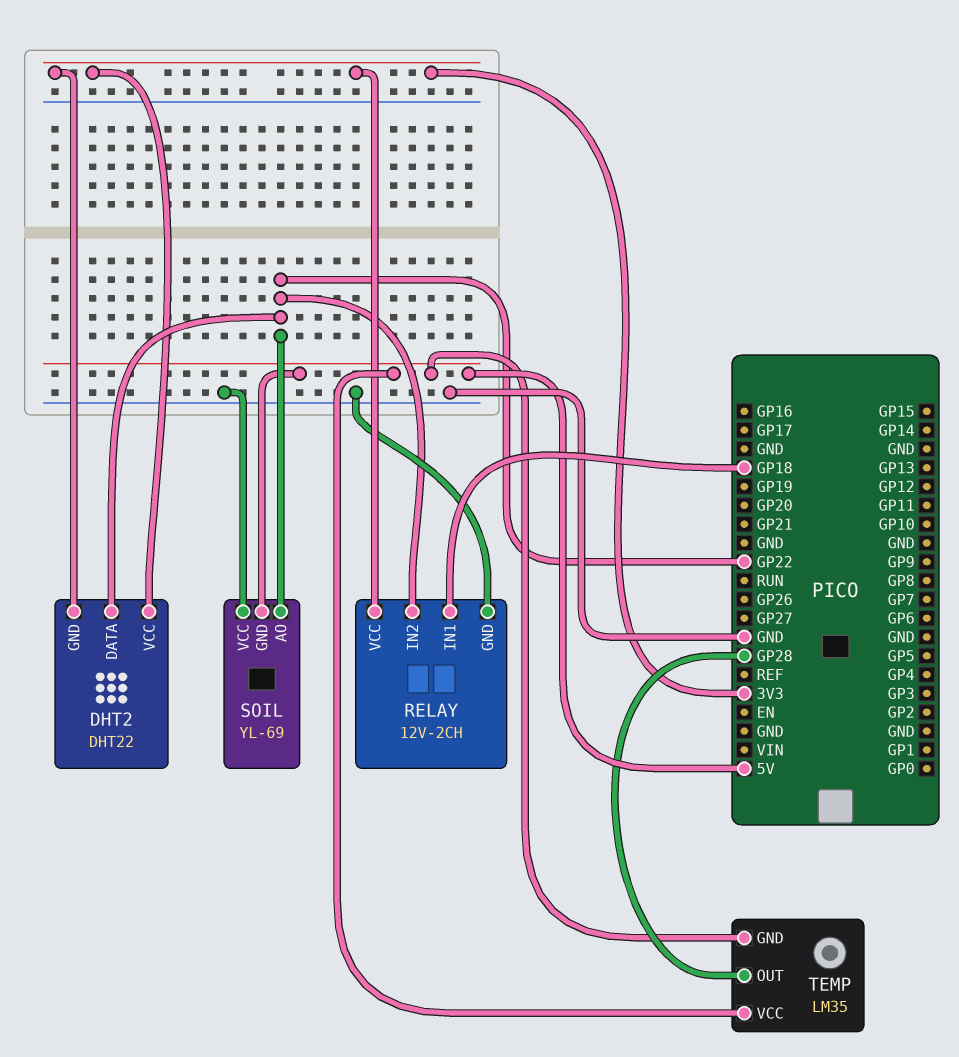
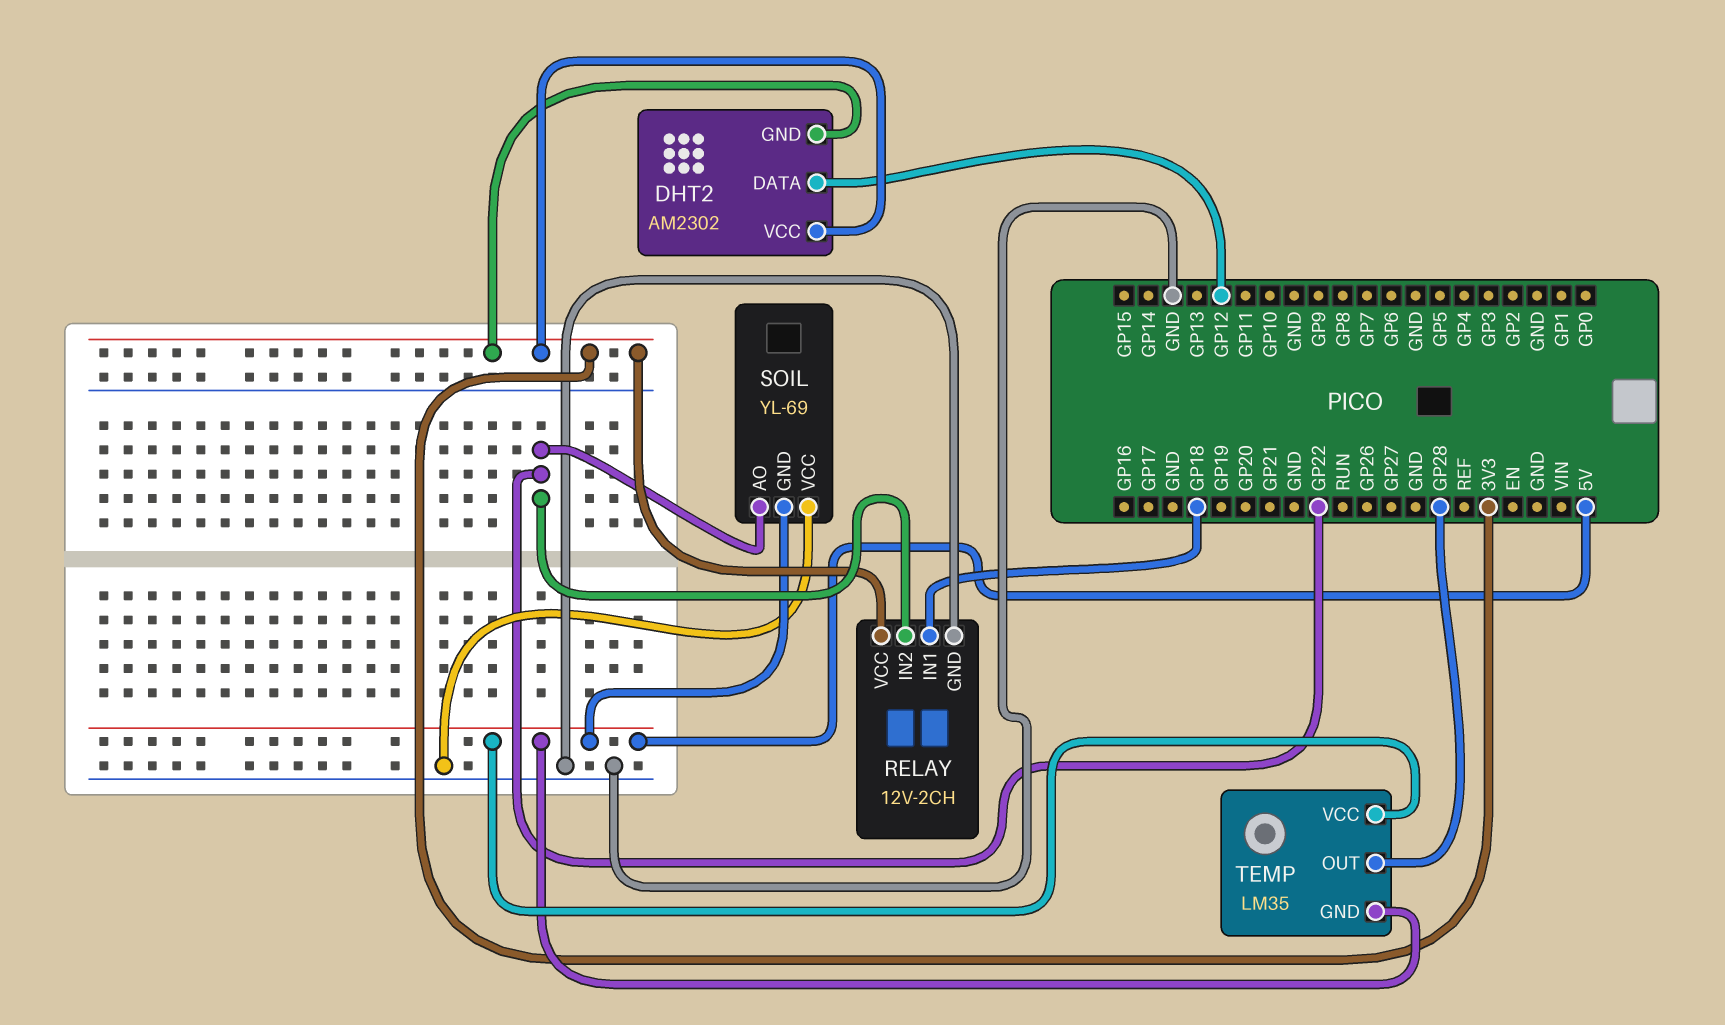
DHT2: DHT22 -> AM2302
DHT2 pin DATA: GP22 -> GP12

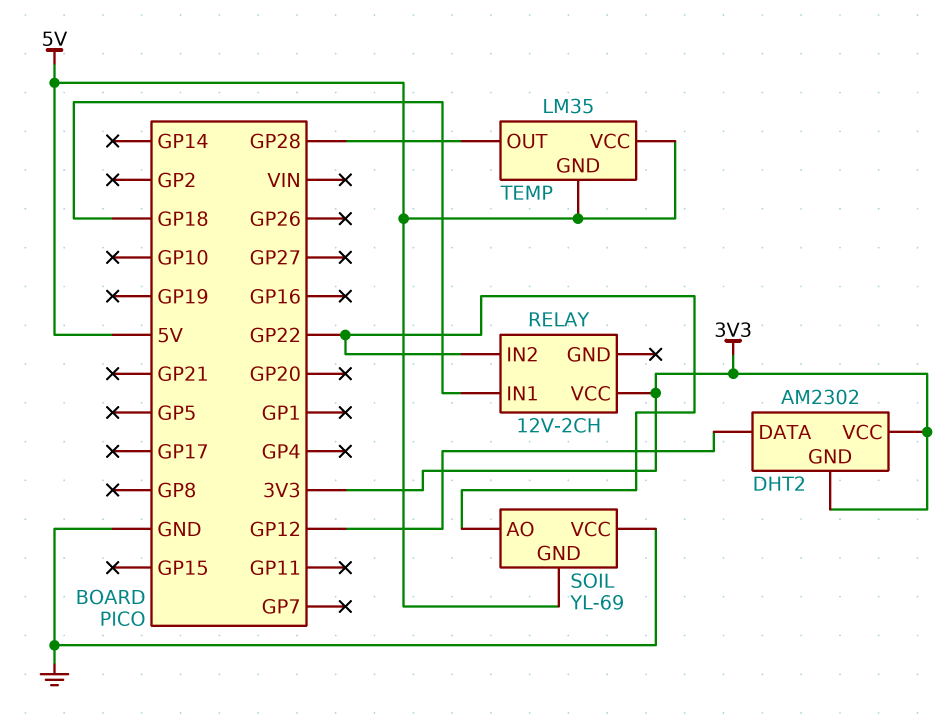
RELAY pin GND: GND -> none

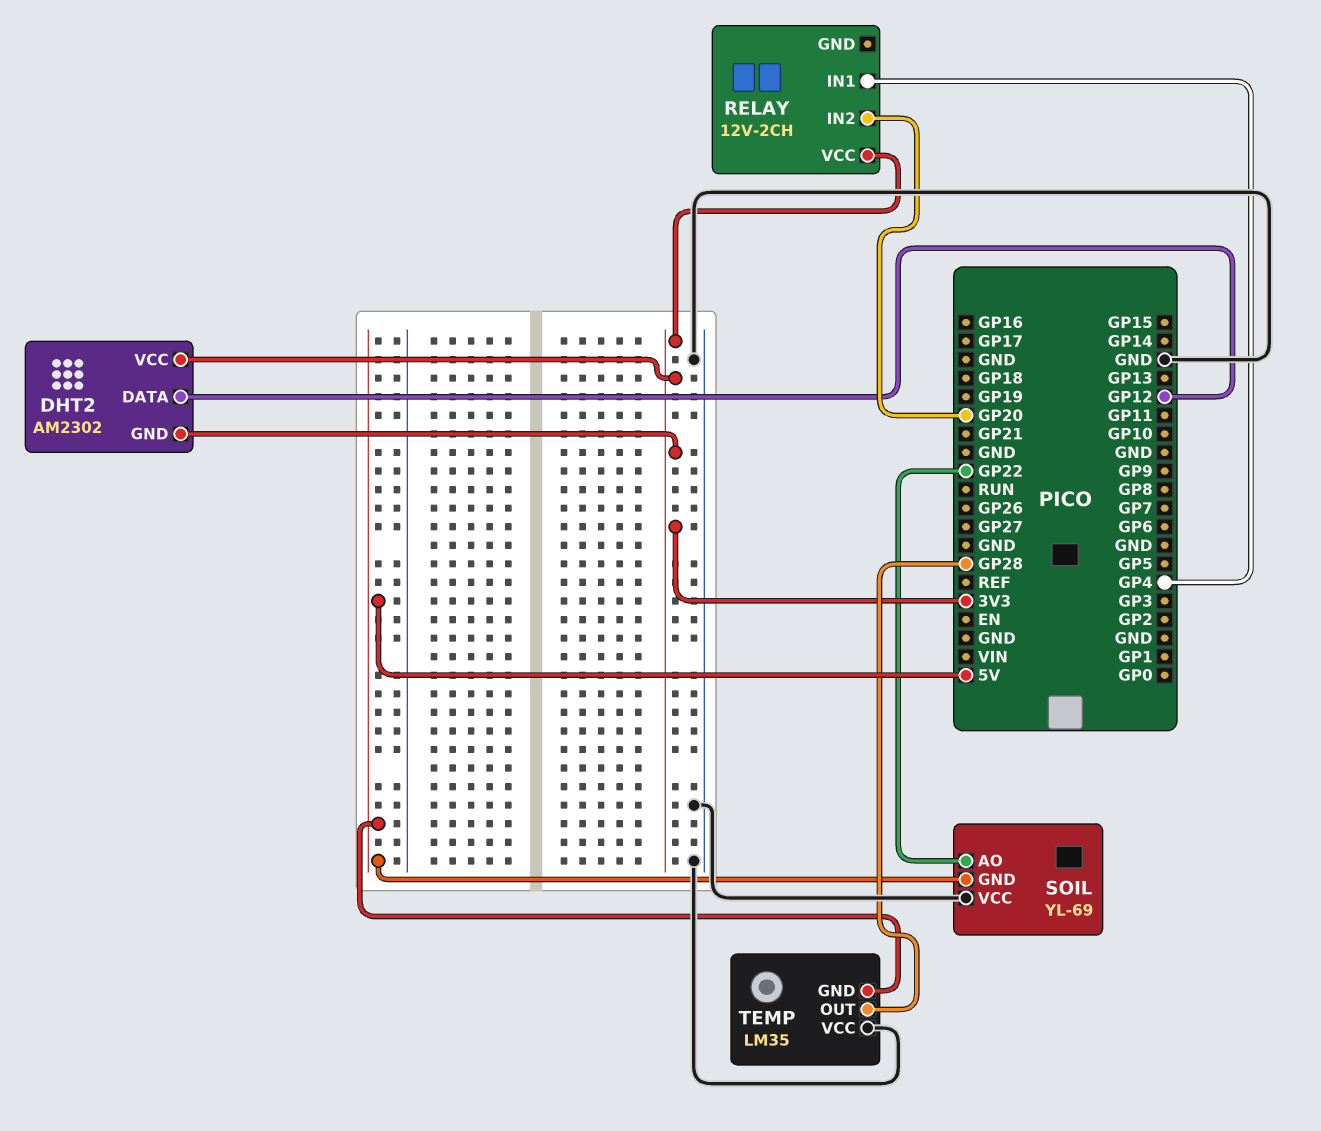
RELAY pin IN1: GP18 -> GP4
RELAY pin IN2: GP22 -> GP20
TEMP pin VCC: 5V -> GND

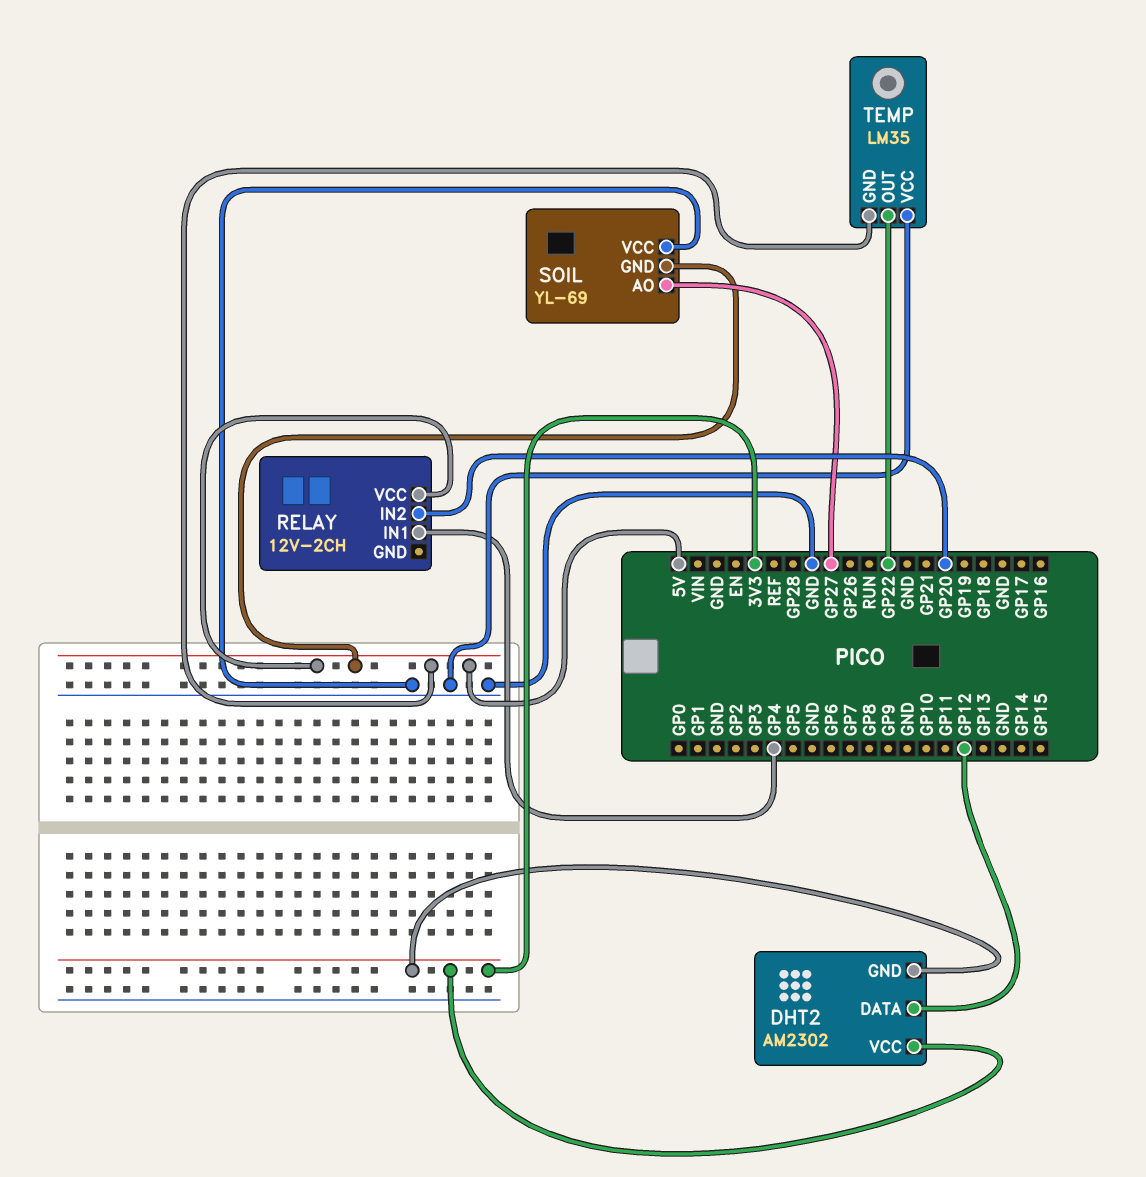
RELAY pin VCC: 3V3 -> 5V
SOIL pin AO: GP22 -> GP27
TEMP pin OUT: GP28 -> GP22

